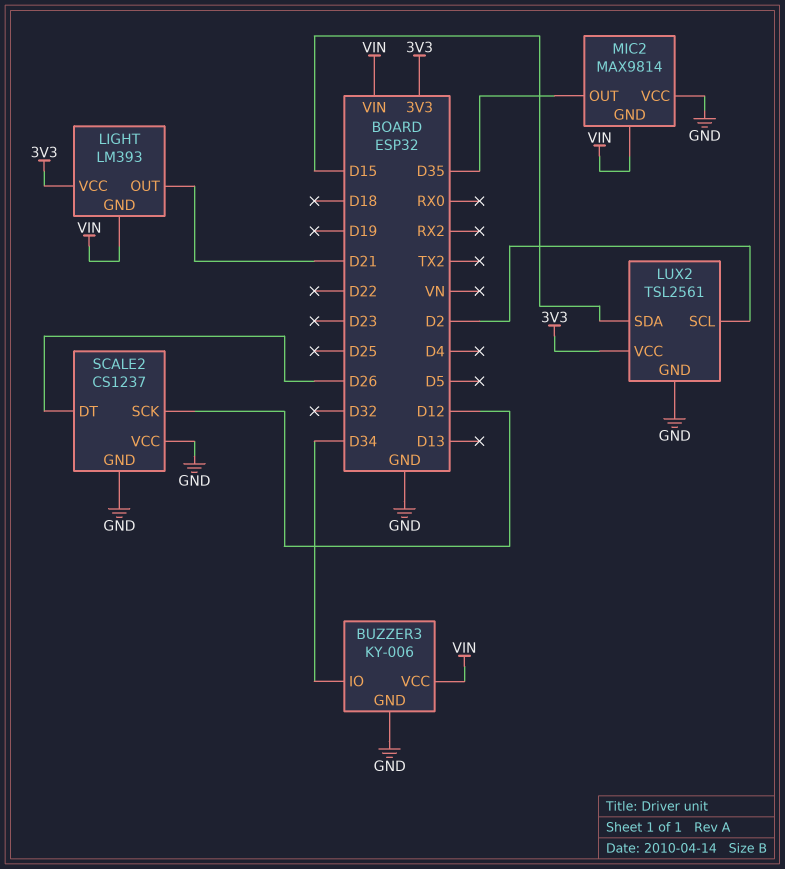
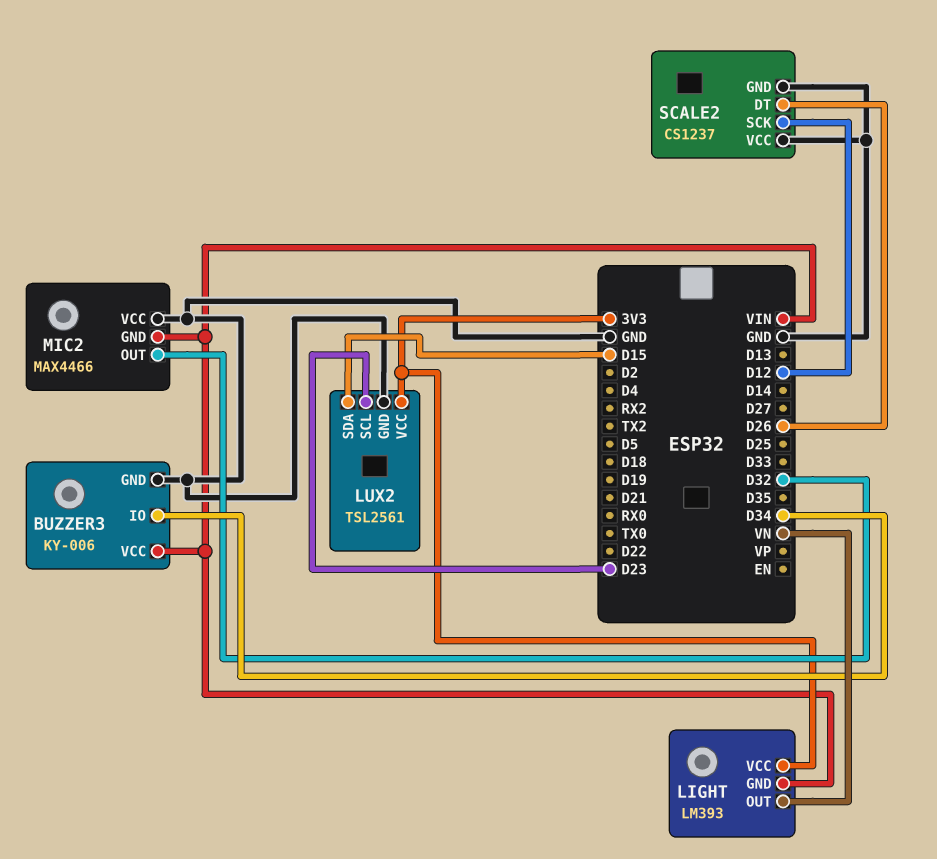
LIGHT pin OUT: D21 -> VN
LUX2 pin SCL: D2 -> D23
MIC2: MAX9814 -> MAX4466
MIC2 pin OUT: D35 -> D32

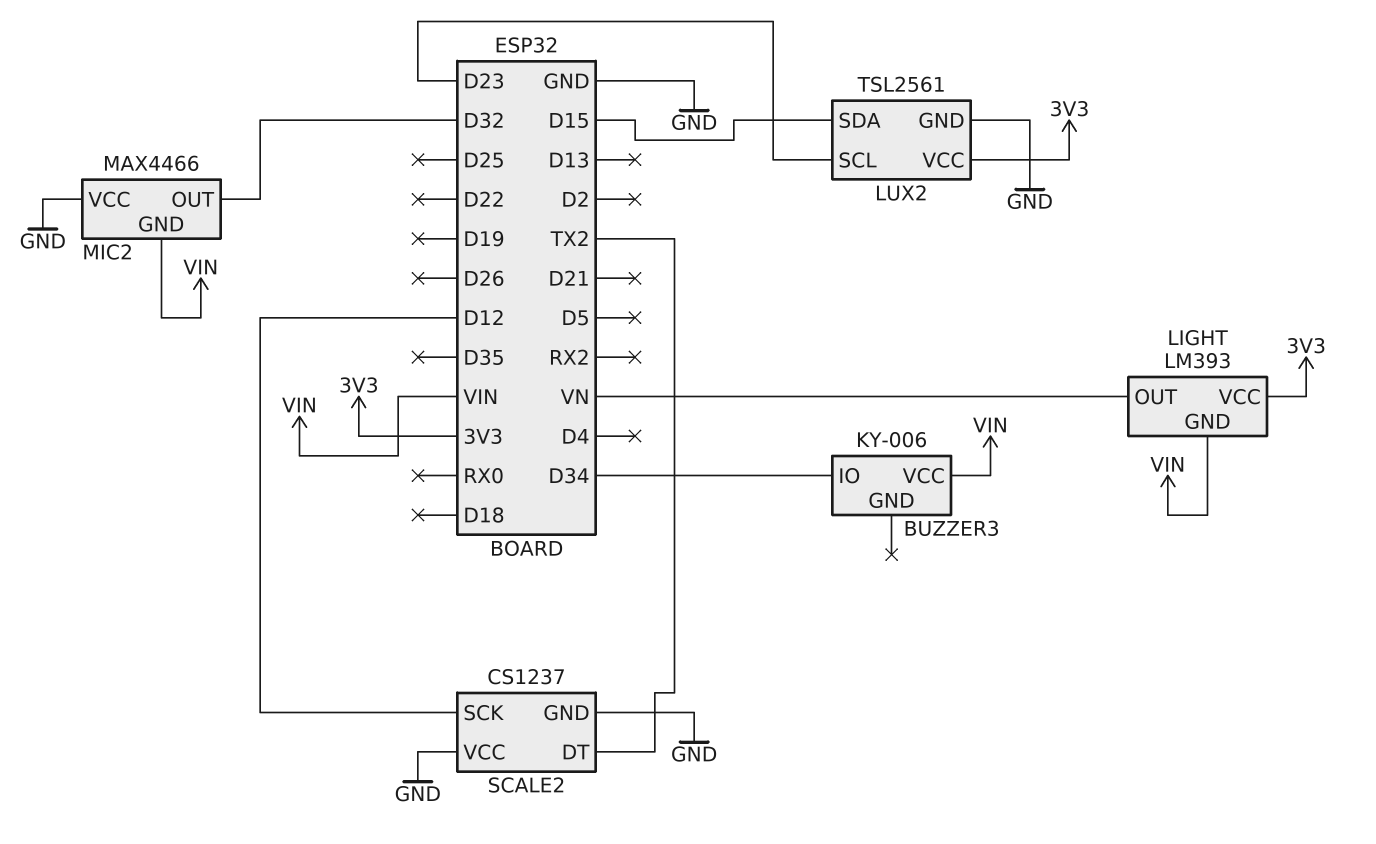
BUZZER3 pin GND: GND -> none
SCALE2 pin DT: D26 -> TX2

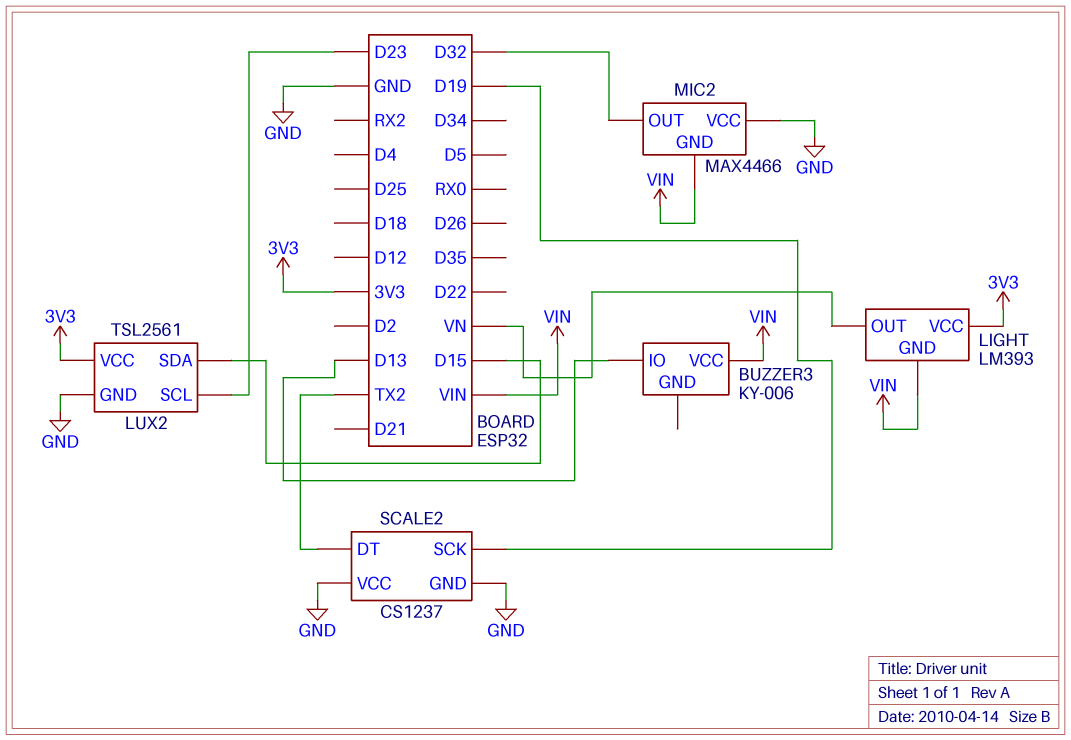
BUZZER3 pin IO: D34 -> D13
SCALE2 pin SCK: D12 -> D19

